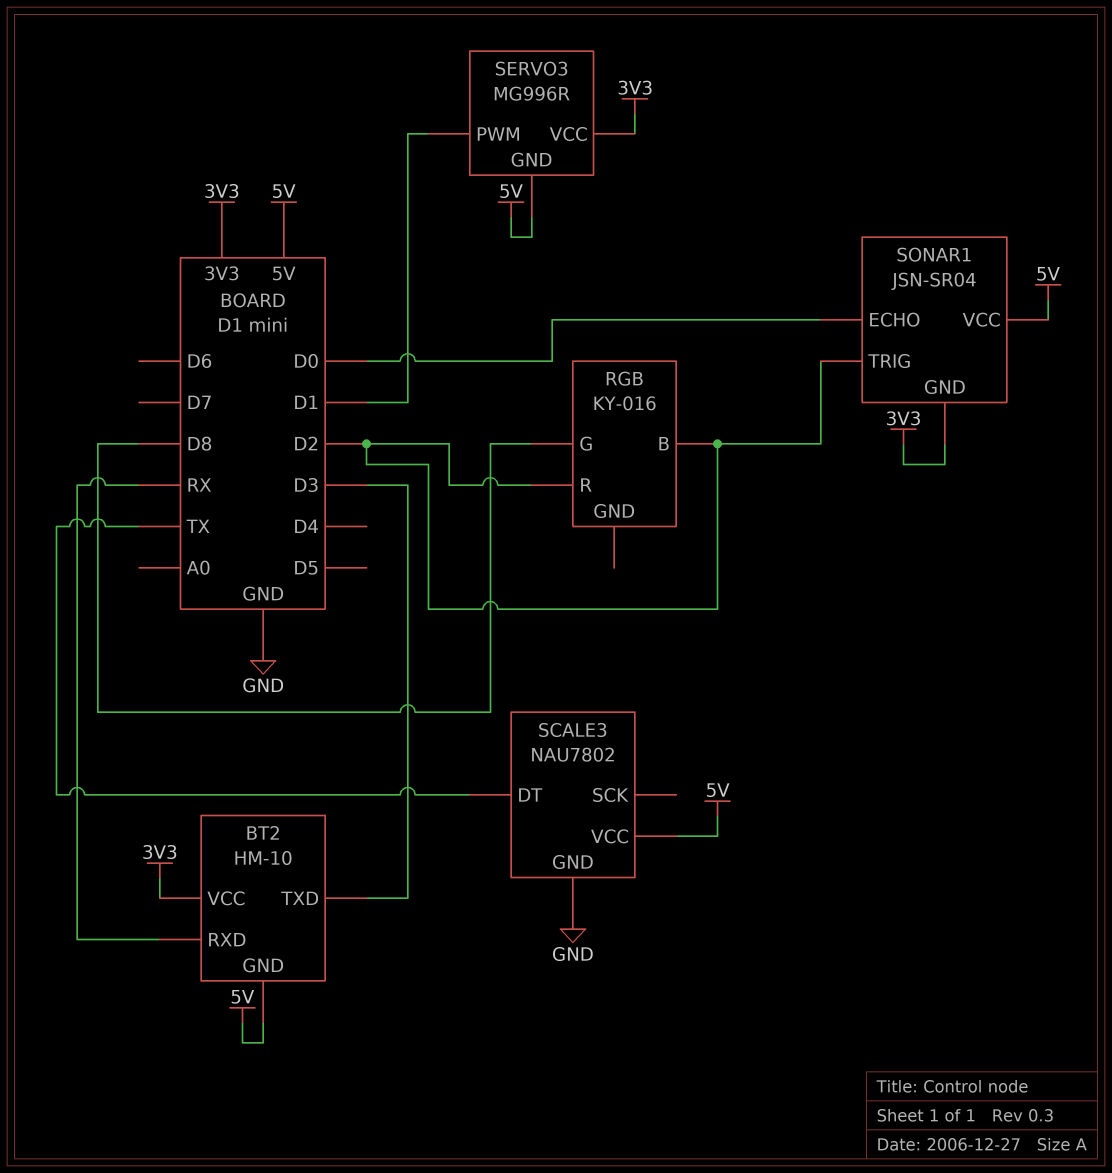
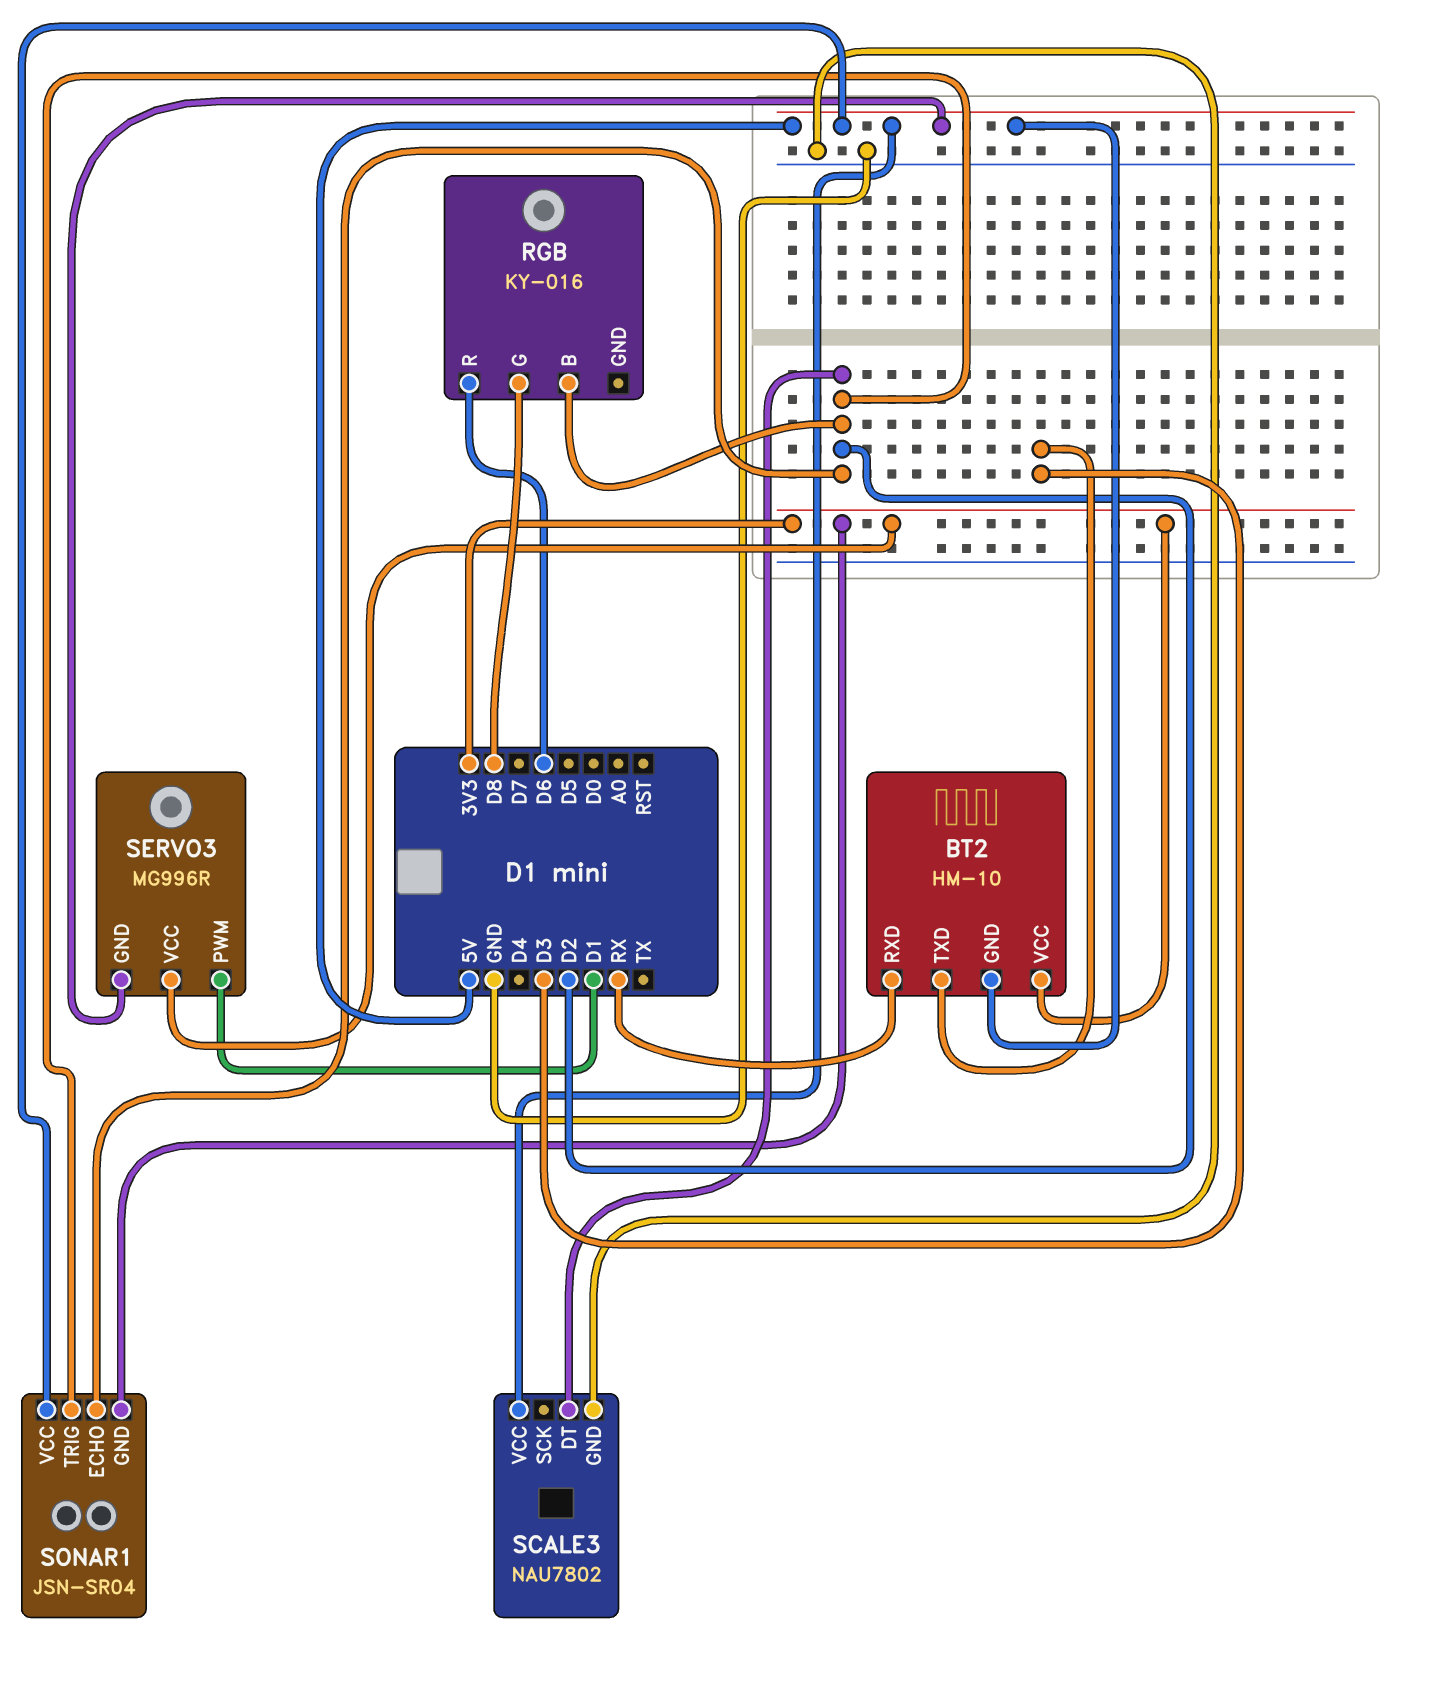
RGB pin R: D2 -> D6
SCALE3 pin DT: TX -> D2
SONAR1 pin ECHO: D0 -> D2

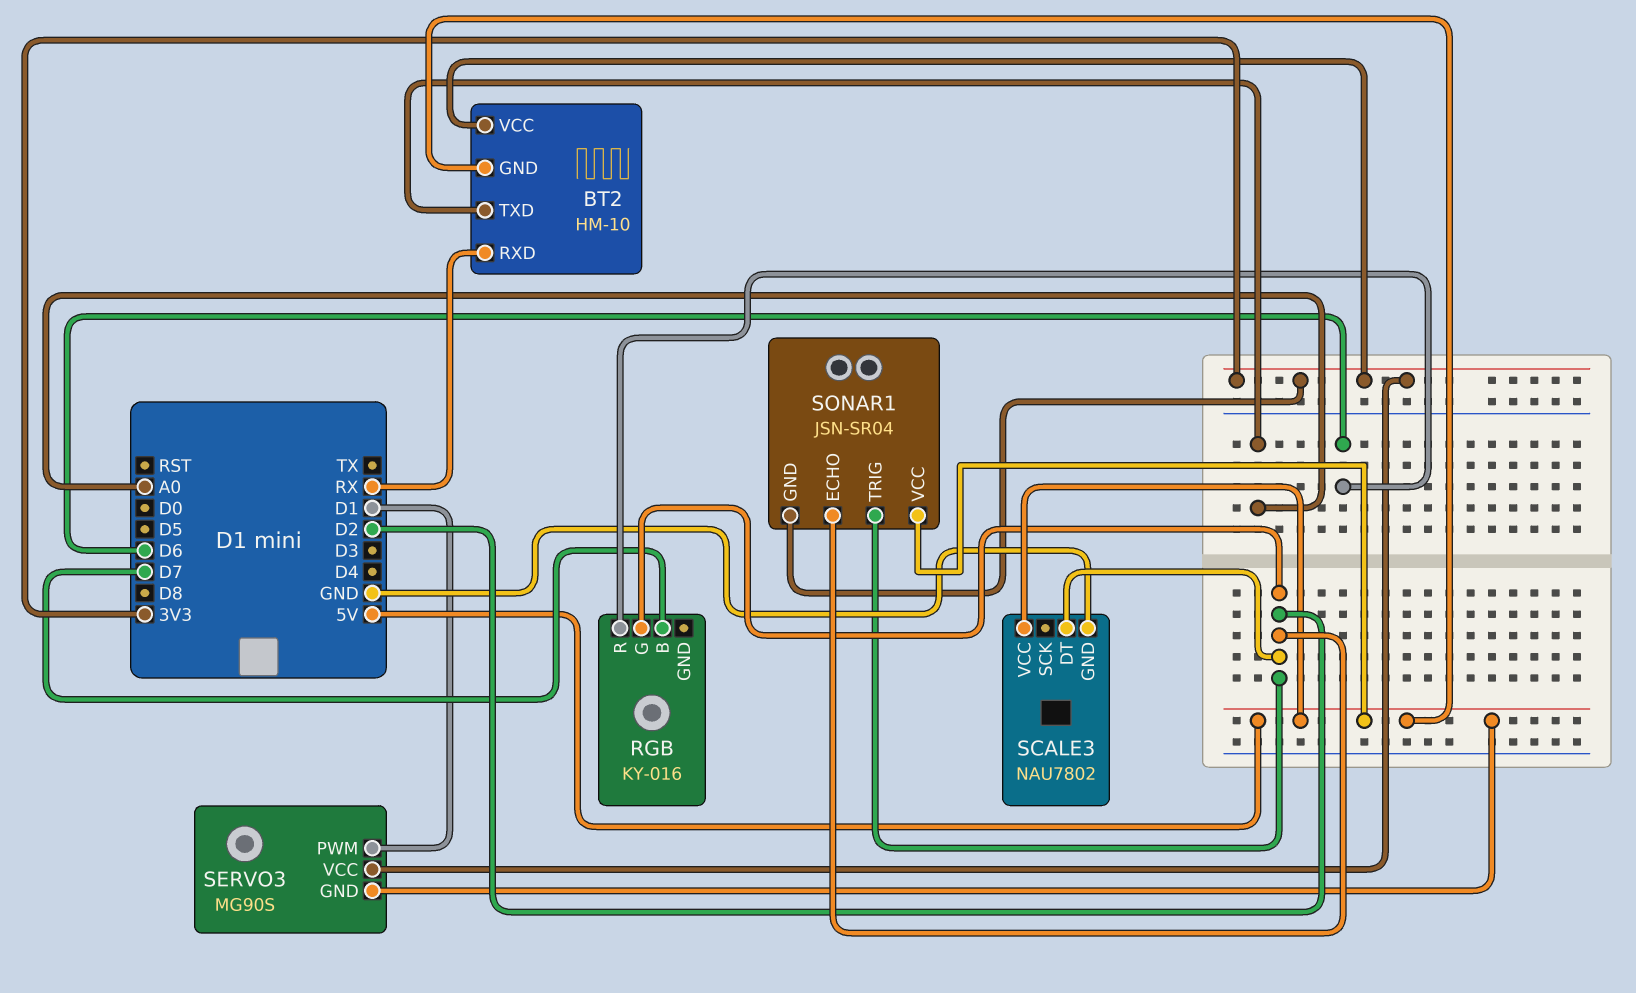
BT2 pin TXD: D3 -> A0
RGB pin B: D2 -> D7
RGB pin G: D8 -> D2
SERVO3: MG996R -> MG90S

